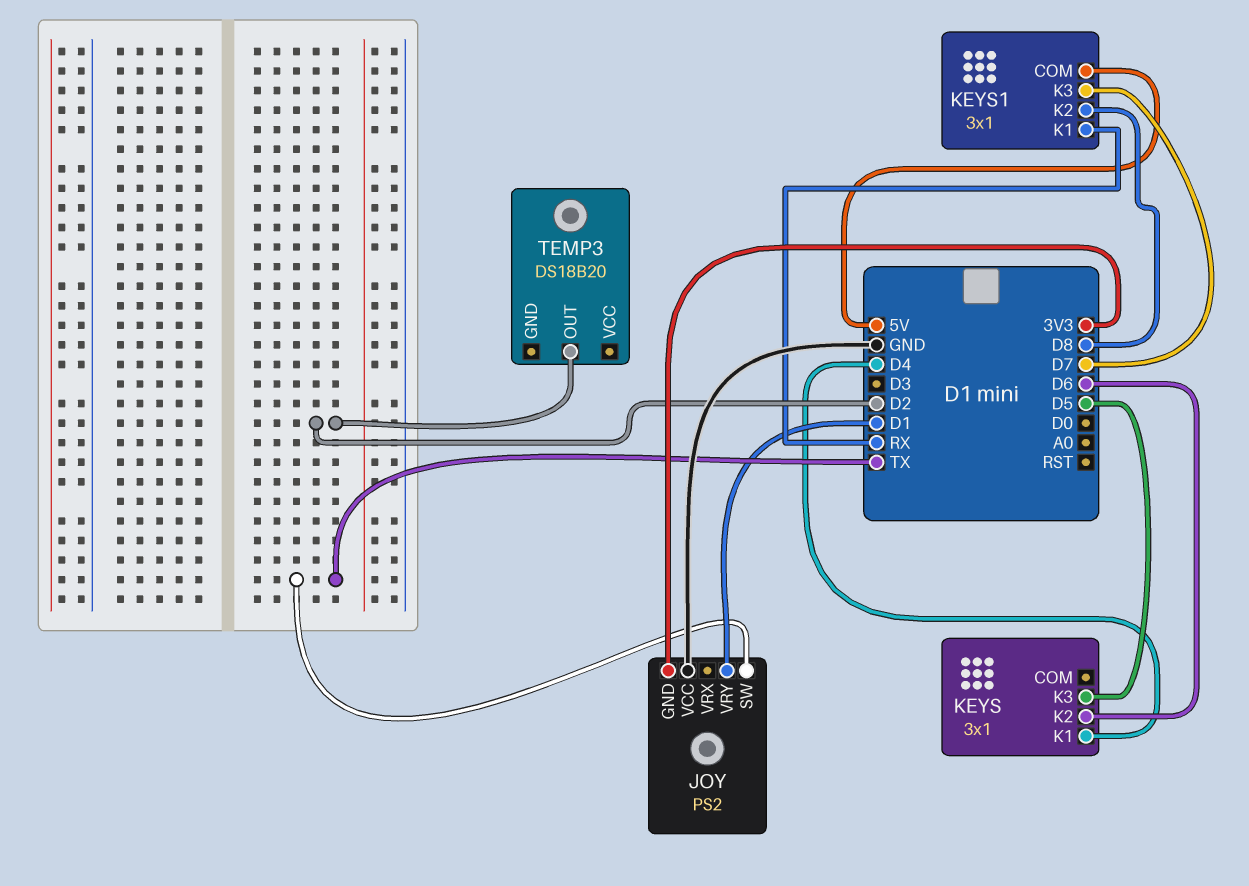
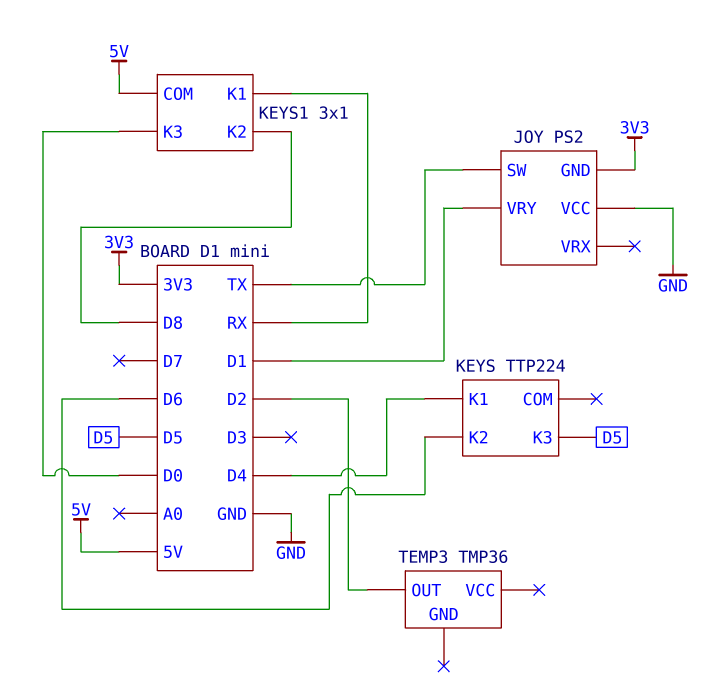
KEYS: 3x1 -> TTP224
KEYS1 pin K3: D7 -> D0
TEMP3: DS18B20 -> TMP36

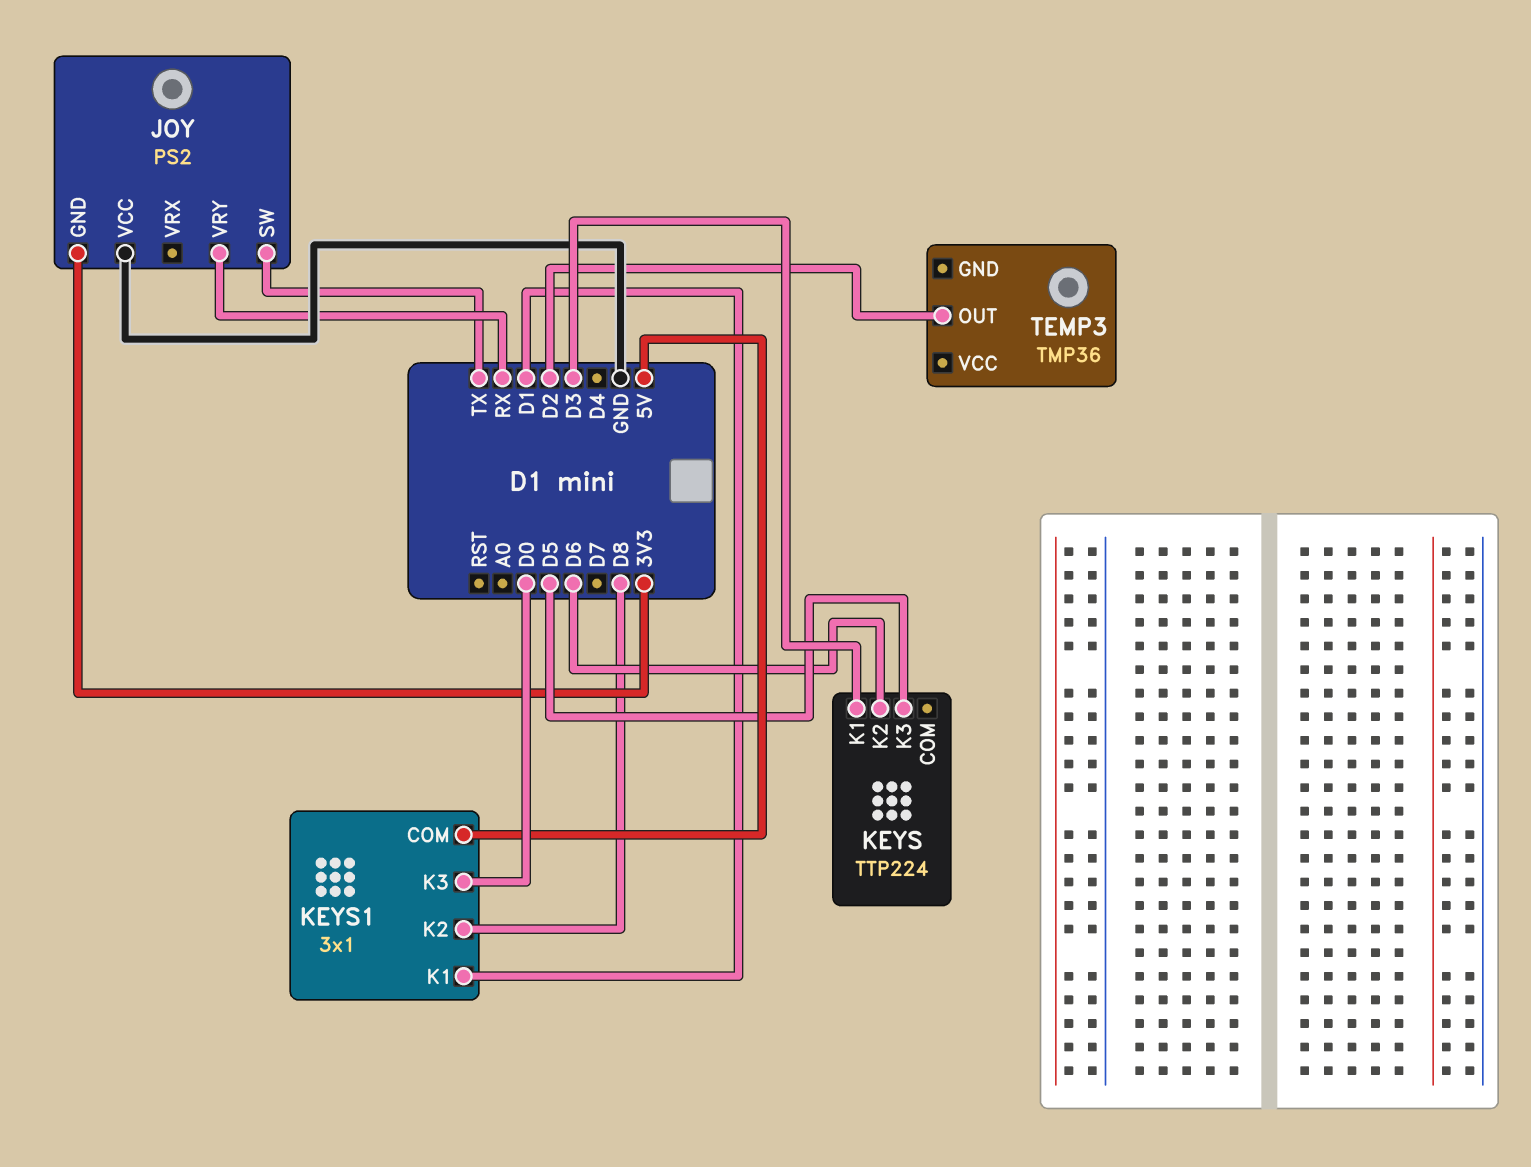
JOY pin VRY: D1 -> RX
KEYS pin K1: D4 -> D3
KEYS1 pin K1: RX -> D1

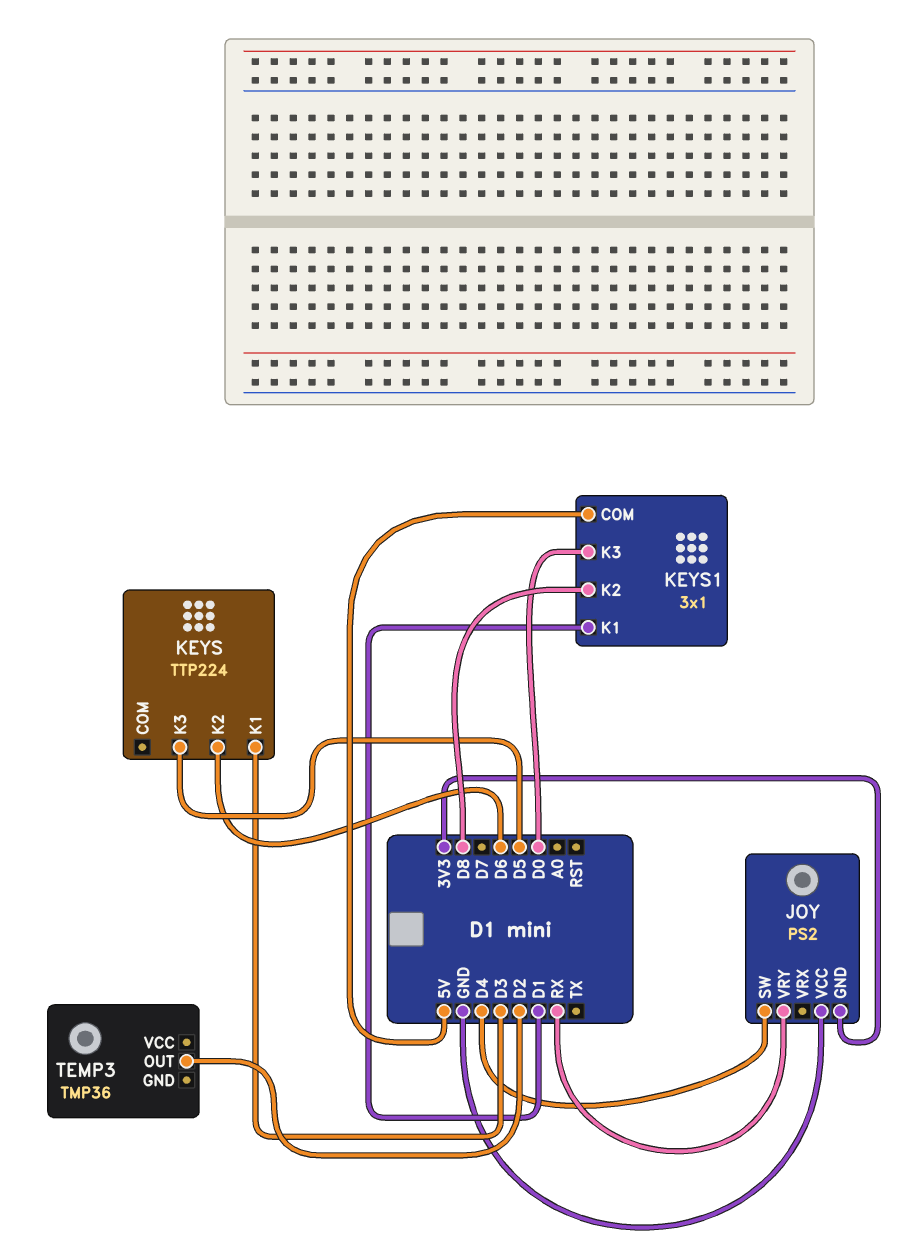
JOY pin SW: TX -> D4

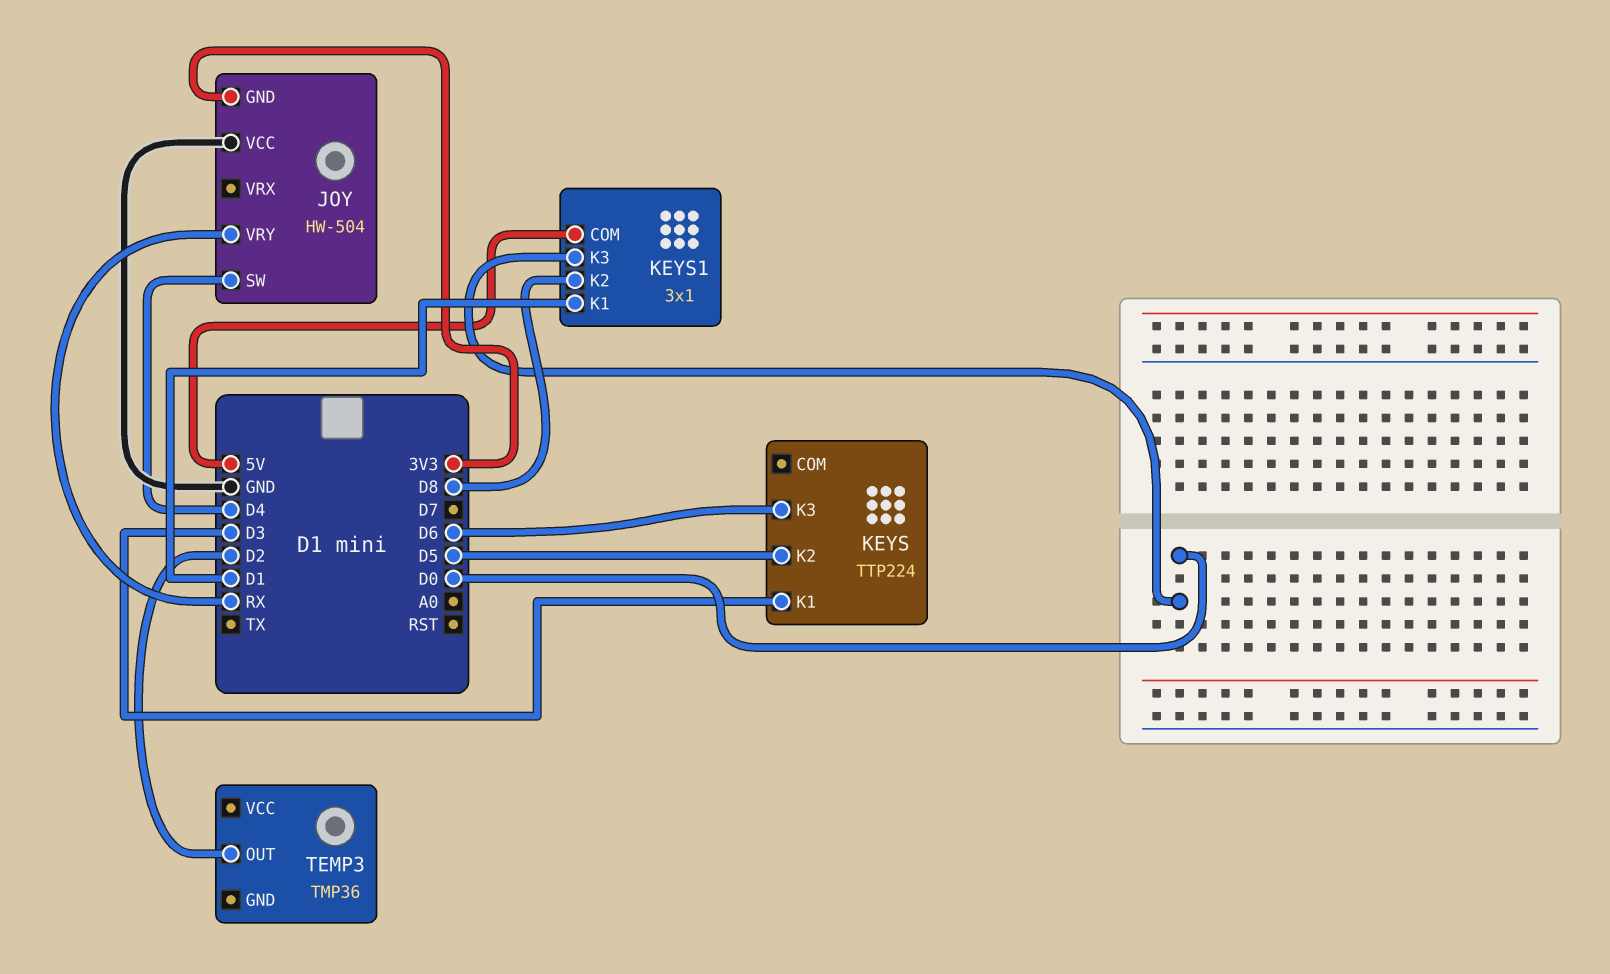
JOY: PS2 -> HW-504
KEYS pin K2: D6 -> D5
KEYS pin K3: D5 -> D6

